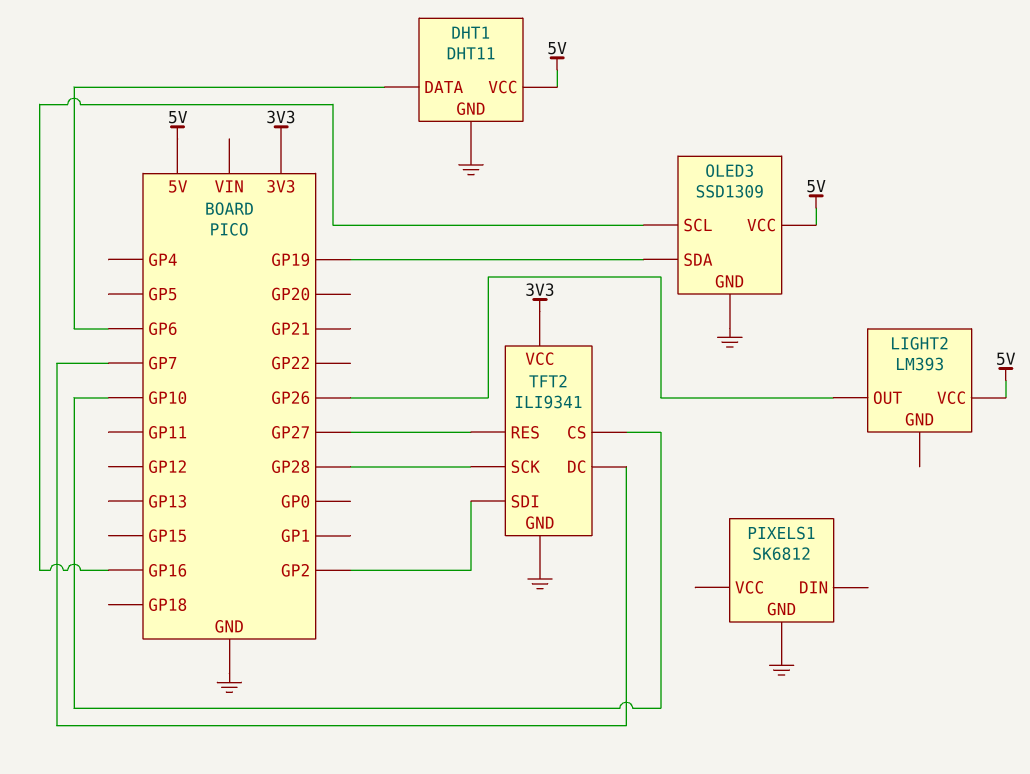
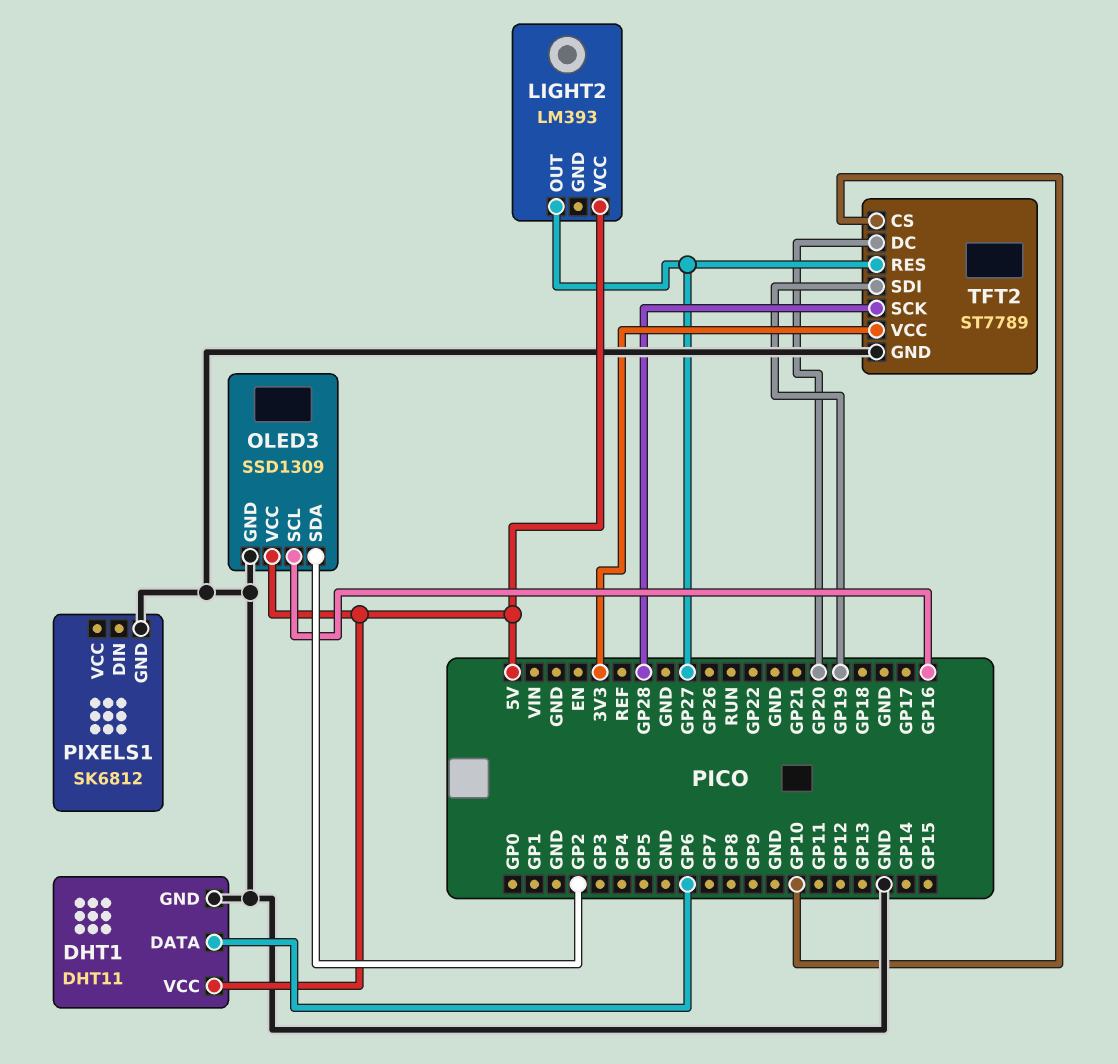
LIGHT2 pin OUT: GP26 -> GP27
OLED3 pin SDA: GP19 -> GP2
TFT2: ILI9341 -> ST7789
TFT2 pin DC: GP7 -> GP20
TFT2 pin SDI: GP2 -> GP19

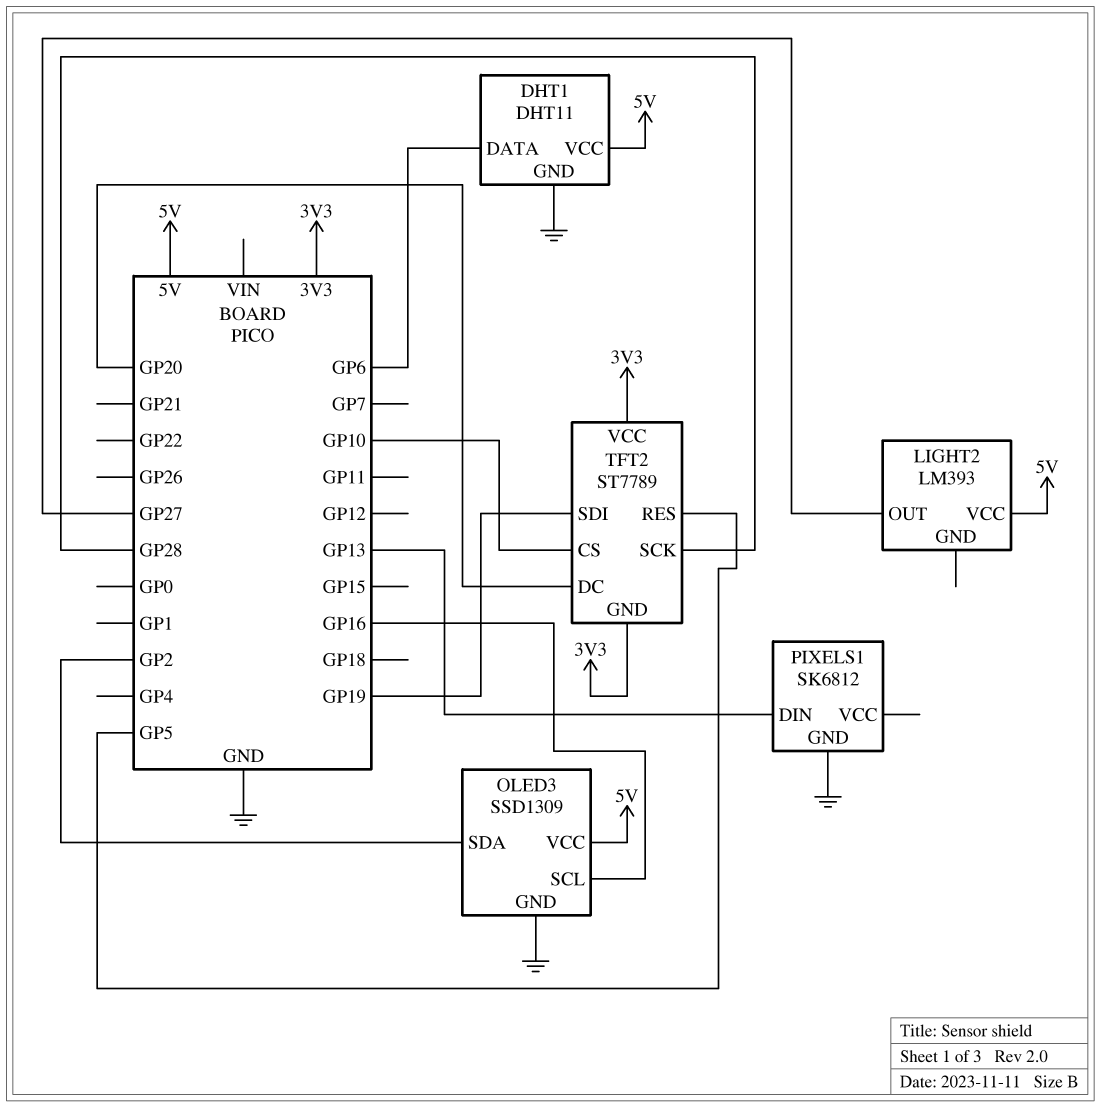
PIXELS1 pin DIN: none -> GP13
TFT2 pin GND: GND -> 3V3
TFT2 pin RES: GP27 -> GP5

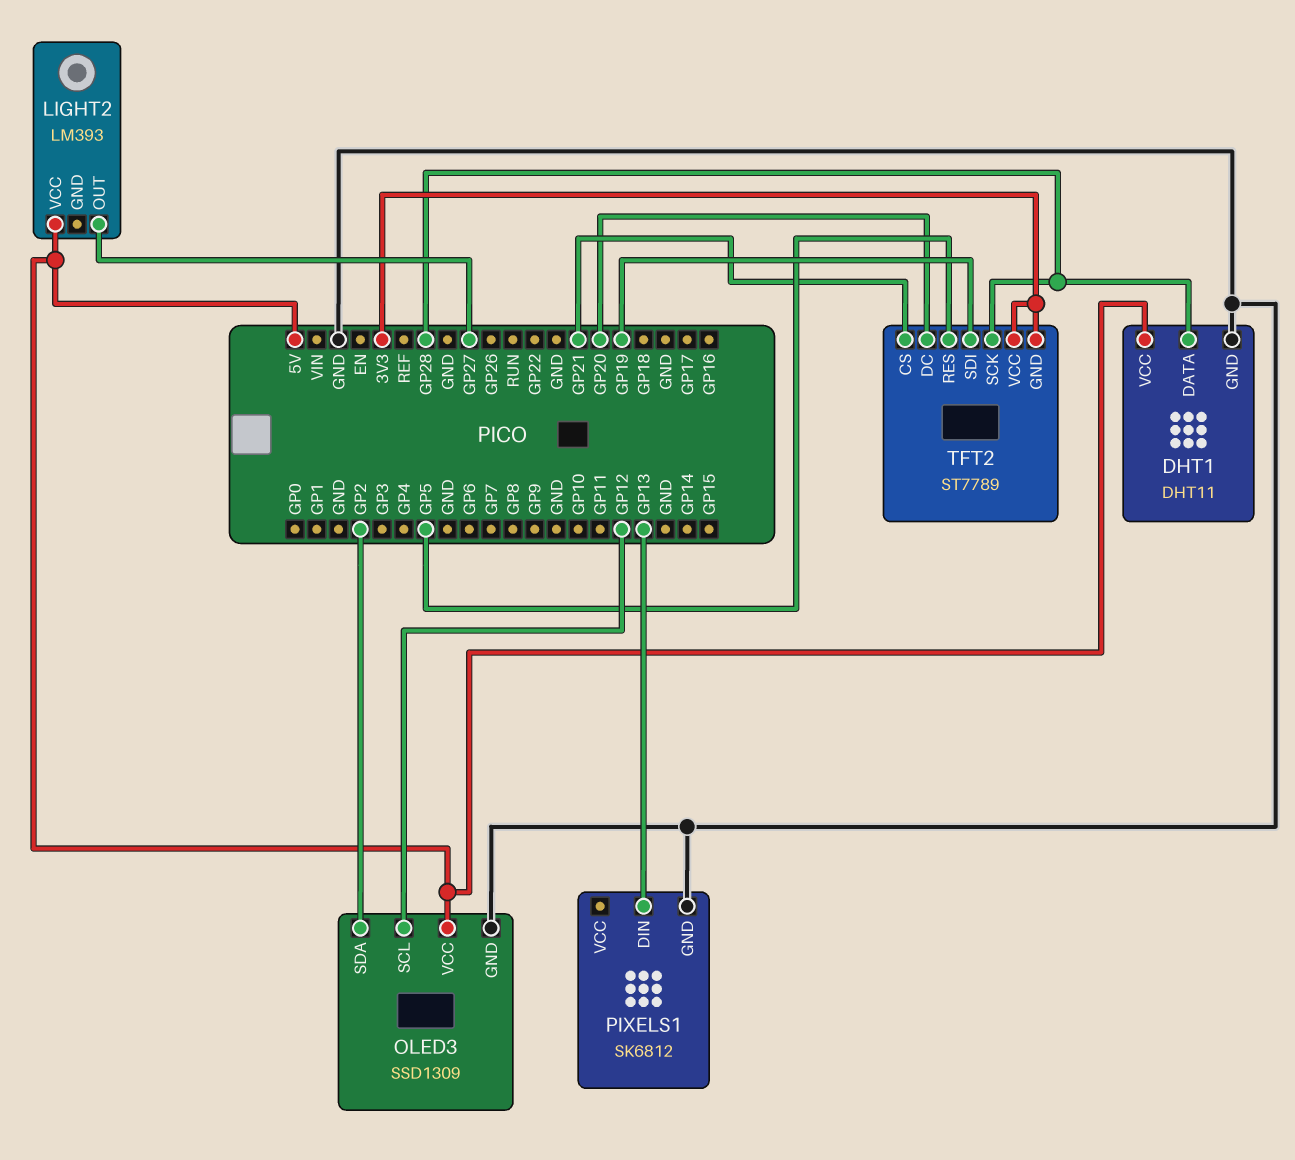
DHT1 pin DATA: GP6 -> GP28
OLED3 pin SCL: GP16 -> GP12
TFT2 pin CS: GP10 -> GP21

